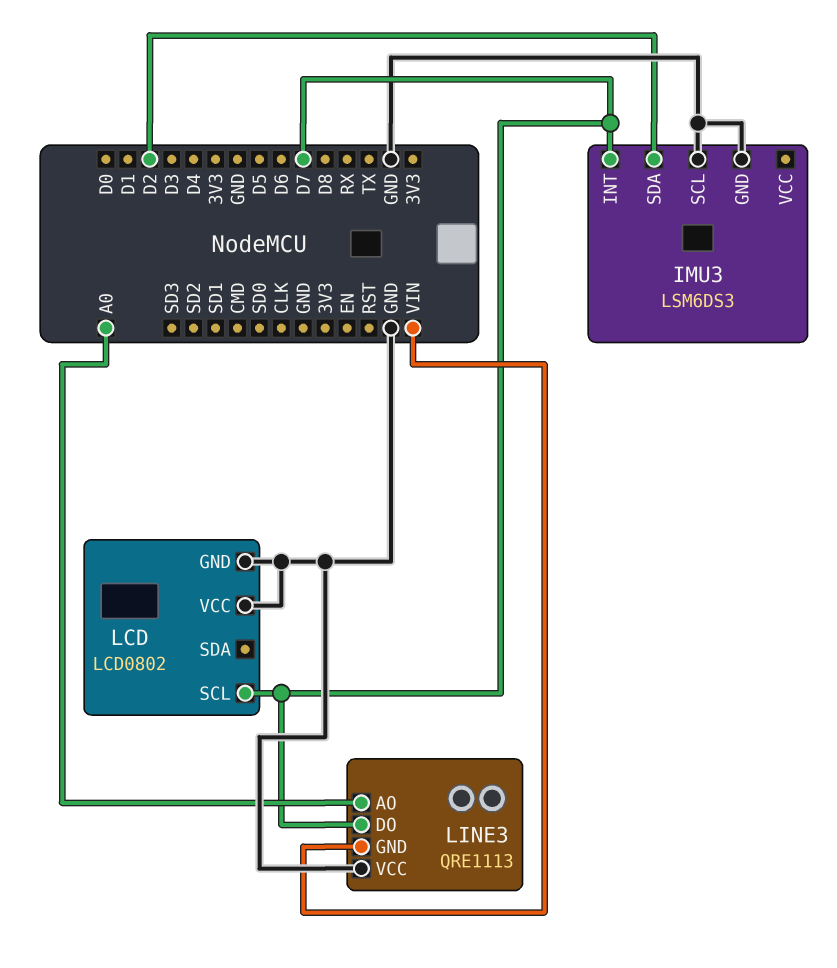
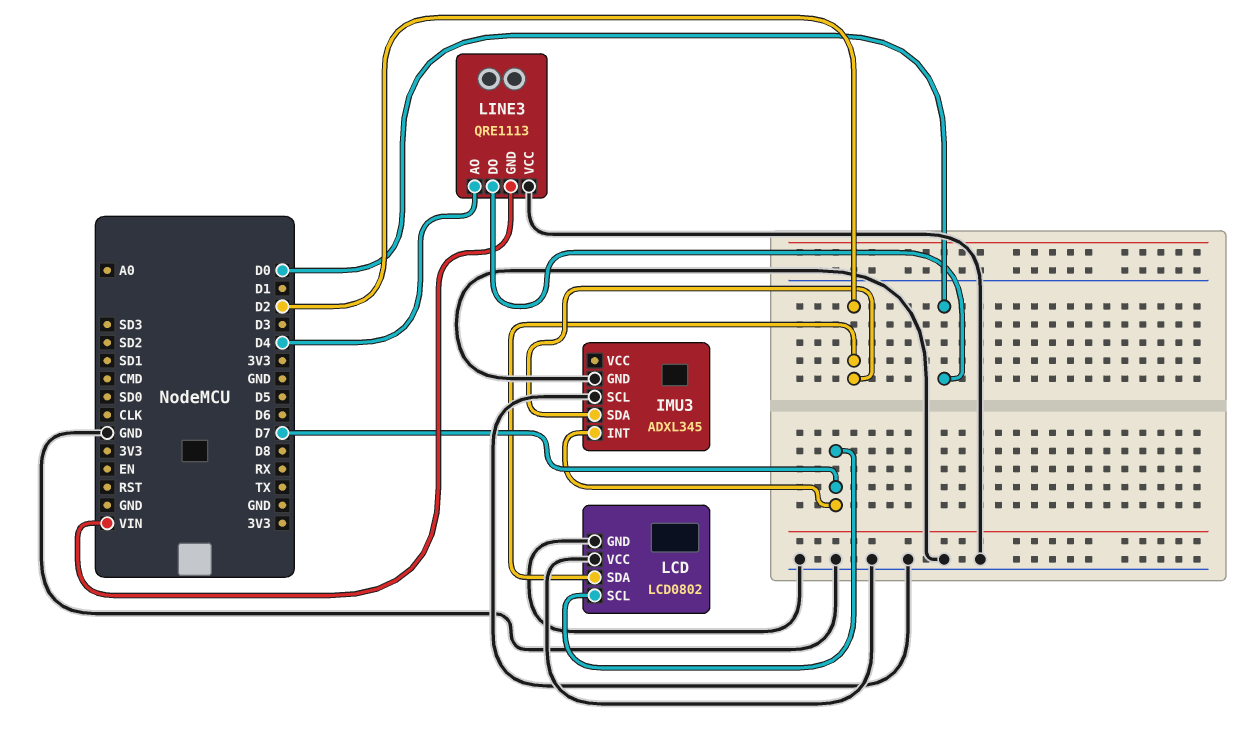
IMU3: LSM6DS3 -> ADXL345
LCD pin SDA: none -> D2
LINE3 pin AO: A0 -> D4
LINE3 pin DO: D7 -> D0

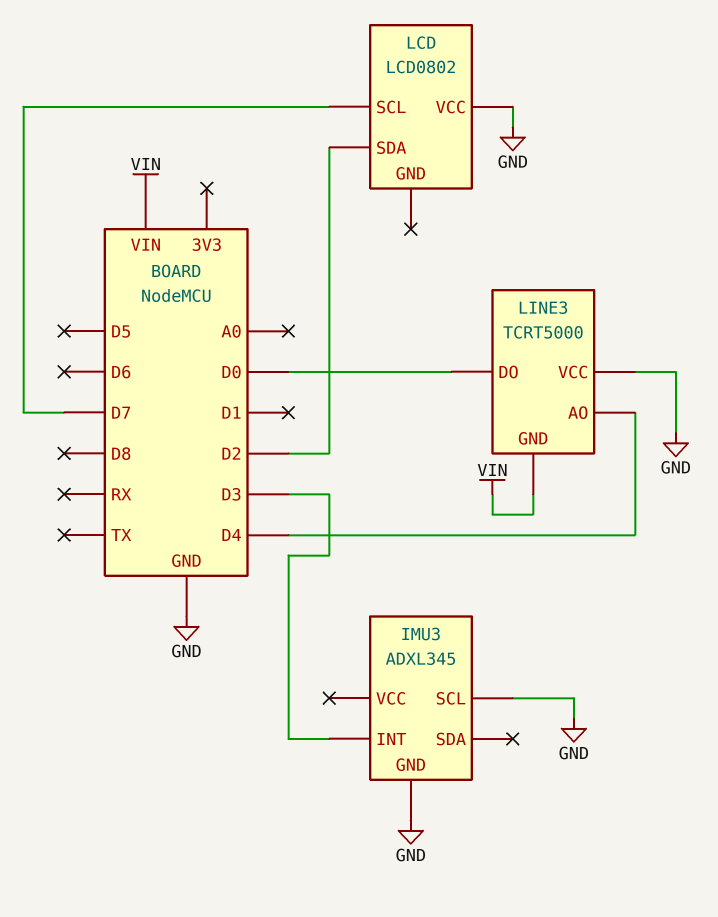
IMU3 pin INT: D7 -> D3
IMU3 pin SDA: D2 -> none
LCD pin GND: GND -> none
LINE3: QRE1113 -> TCRT5000

